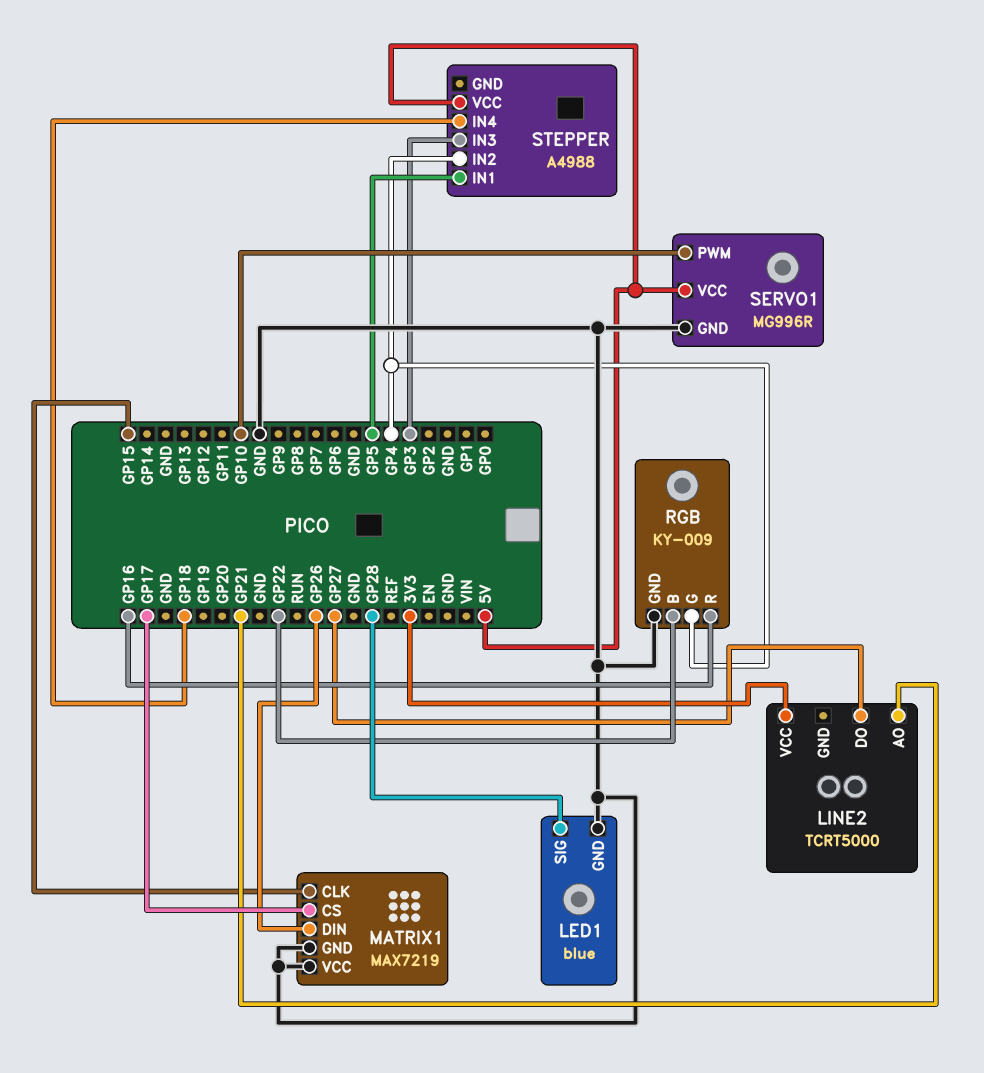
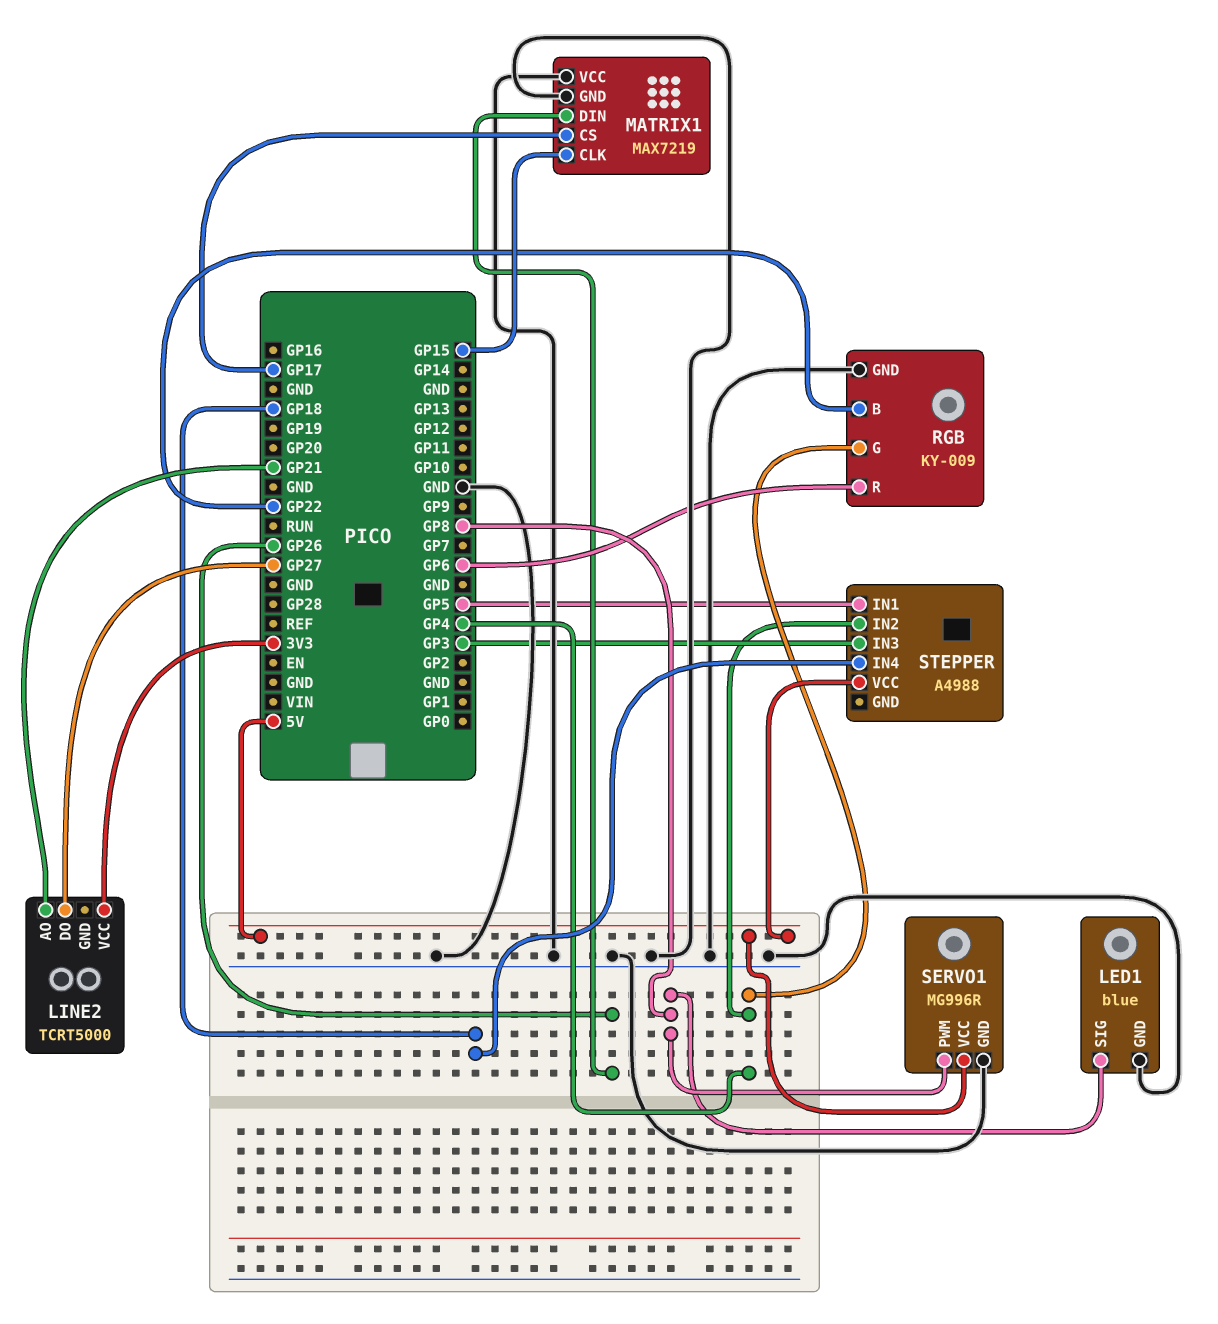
LED1 pin SIG: GP28 -> GP8
RGB pin R: GP16 -> GP6
SERVO1 pin PWM: GP10 -> GP8

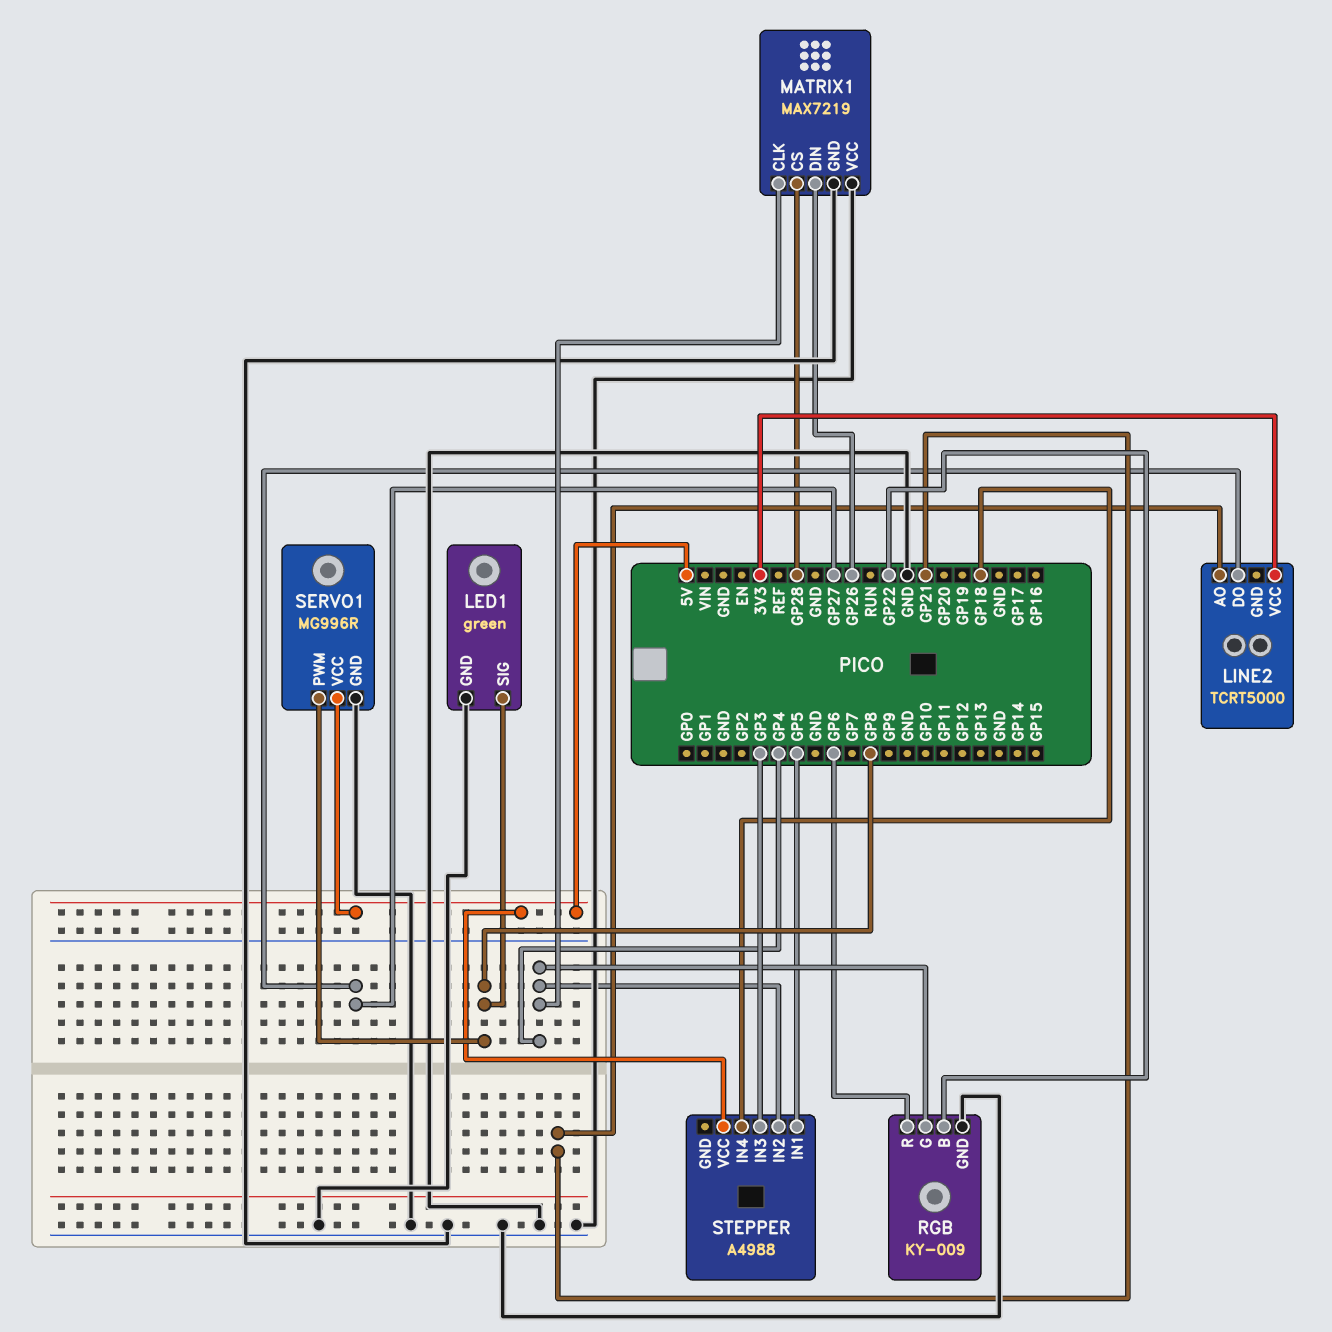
LED1: blue -> green
MATRIX1 pin CLK: GP15 -> GP4
MATRIX1 pin CS: GP17 -> GP28

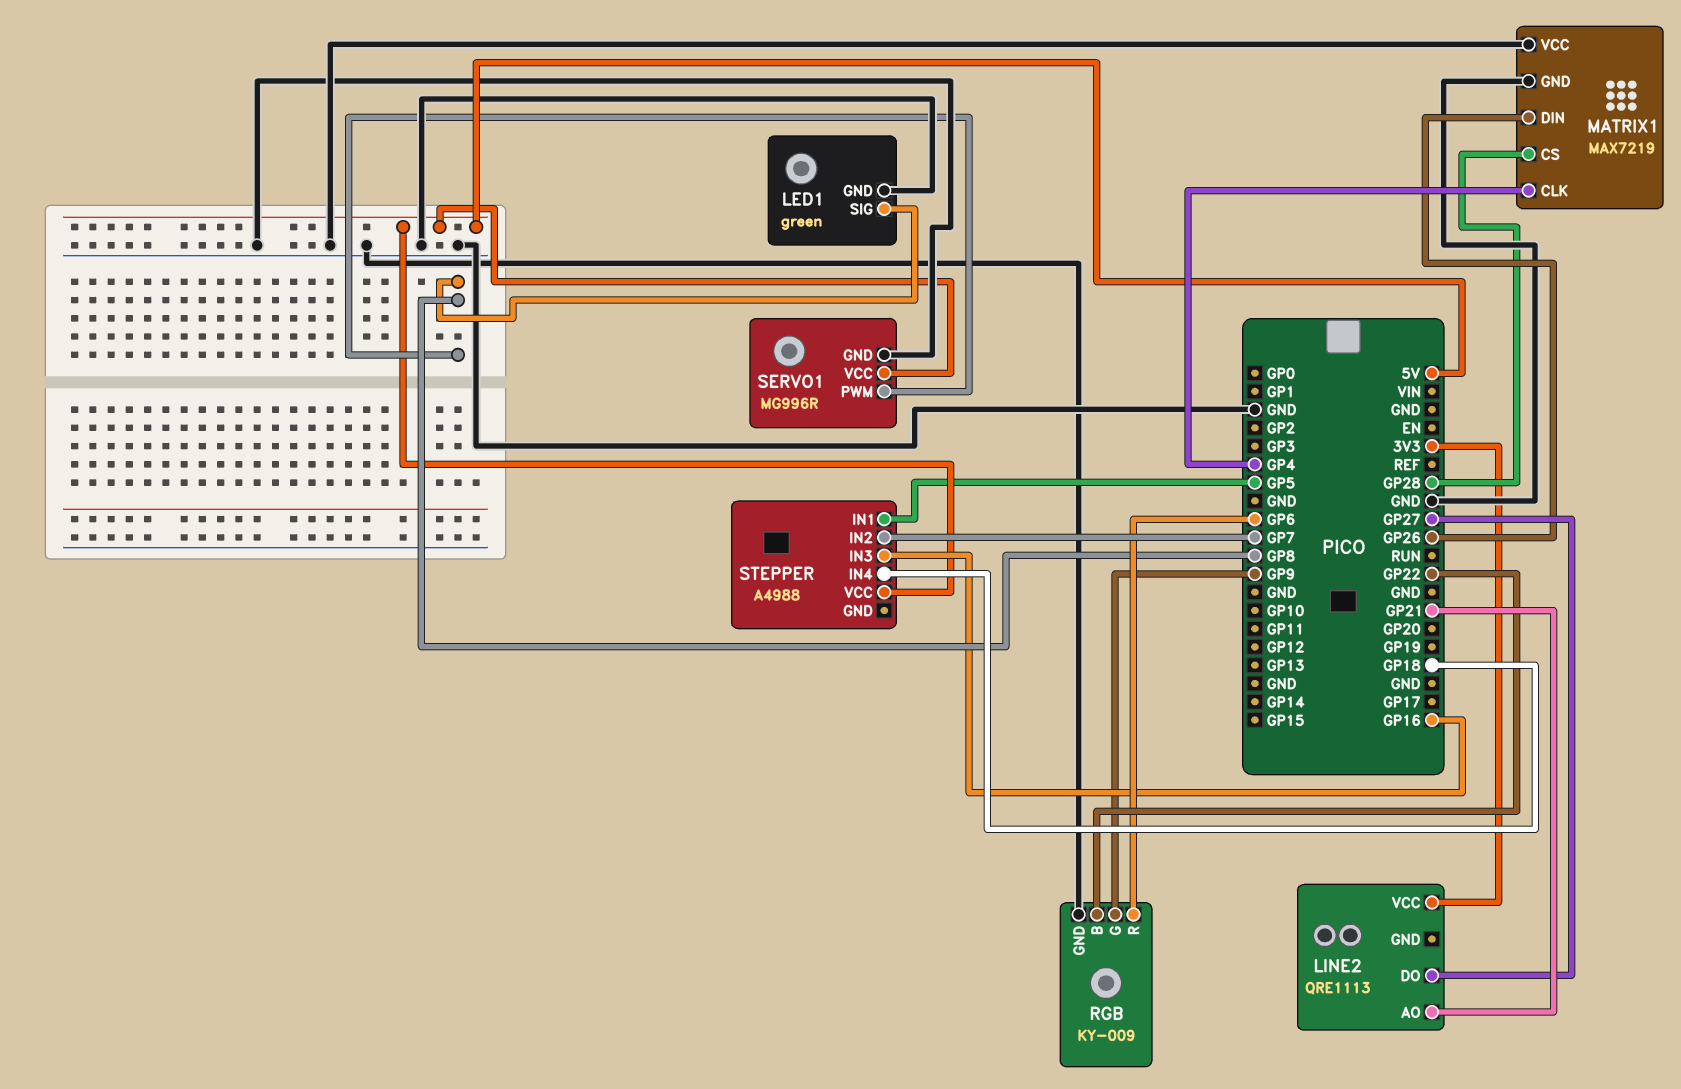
LINE2: TCRT5000 -> QRE1113
RGB pin G: GP4 -> GP9
STEPPER pin IN2: GP4 -> GP7
STEPPER pin IN3: GP3 -> GP16

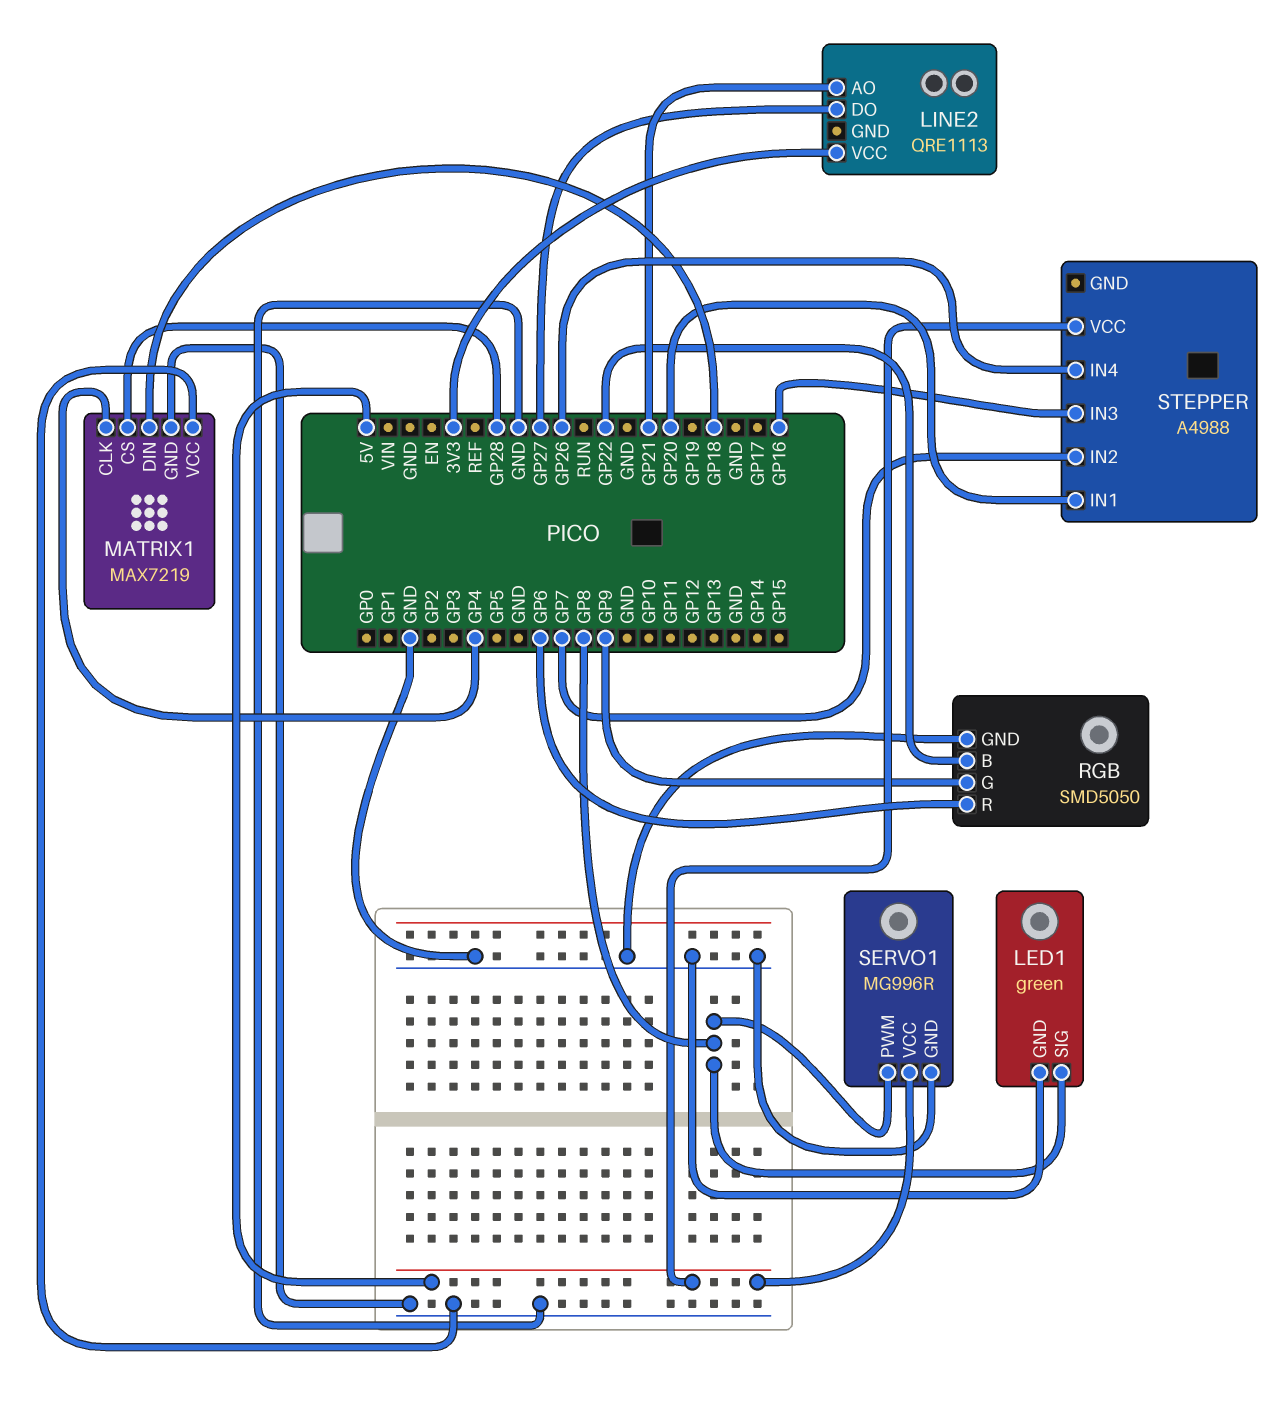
MATRIX1 pin DIN: GP26 -> GP18
RGB: KY-009 -> SMD5050
STEPPER pin IN1: GP5 -> GP20
STEPPER pin IN4: GP18 -> GP26

